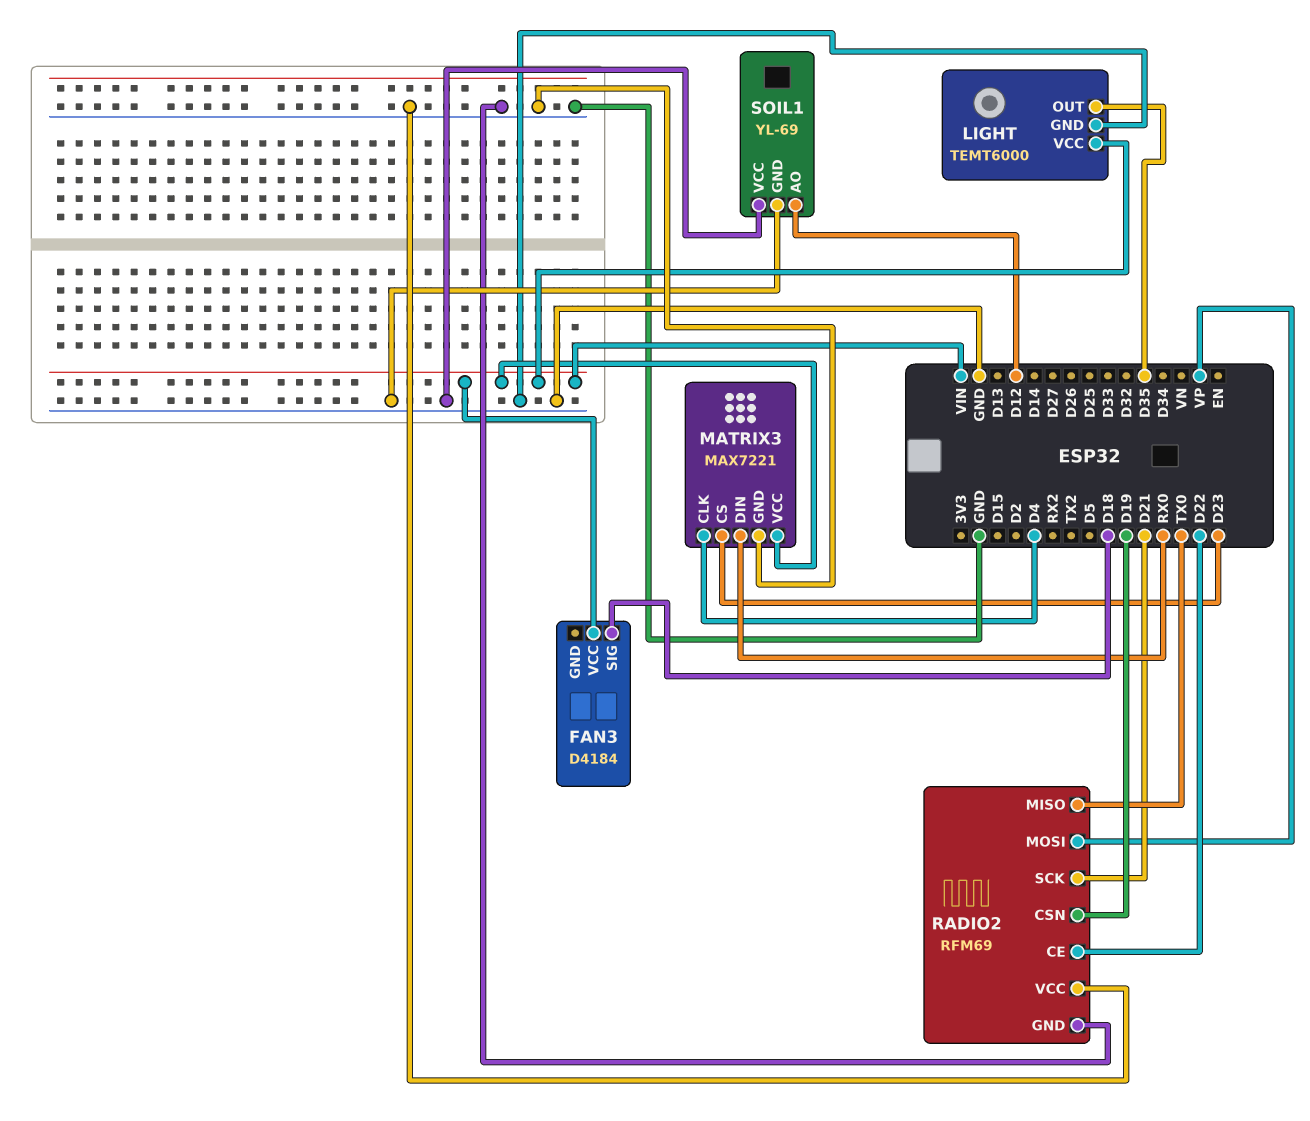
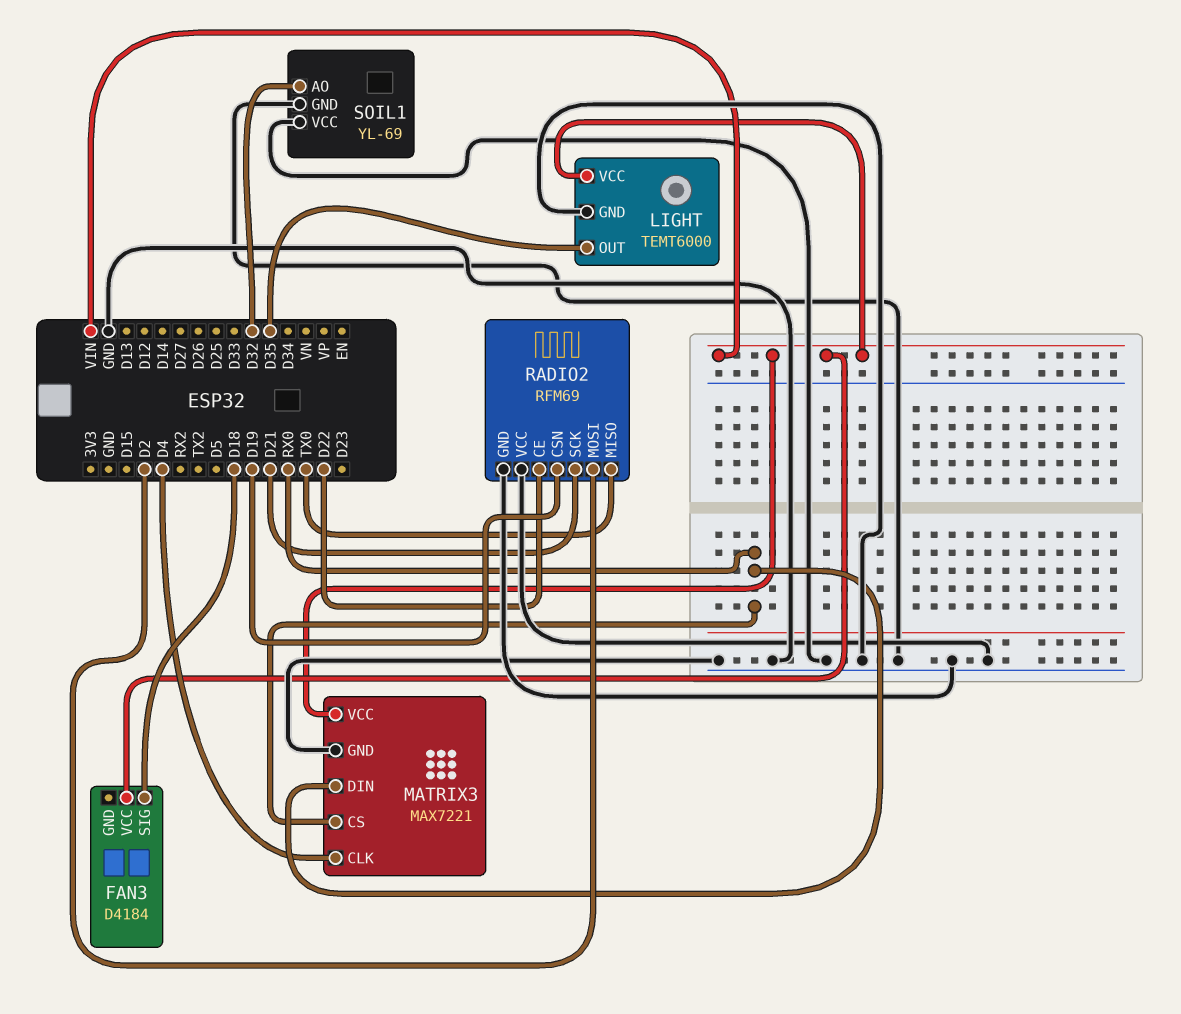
MATRIX3 pin CS: D23 -> RX0
RADIO2 pin MOSI: VP -> D2
SOIL1 pin AO: D12 -> D32

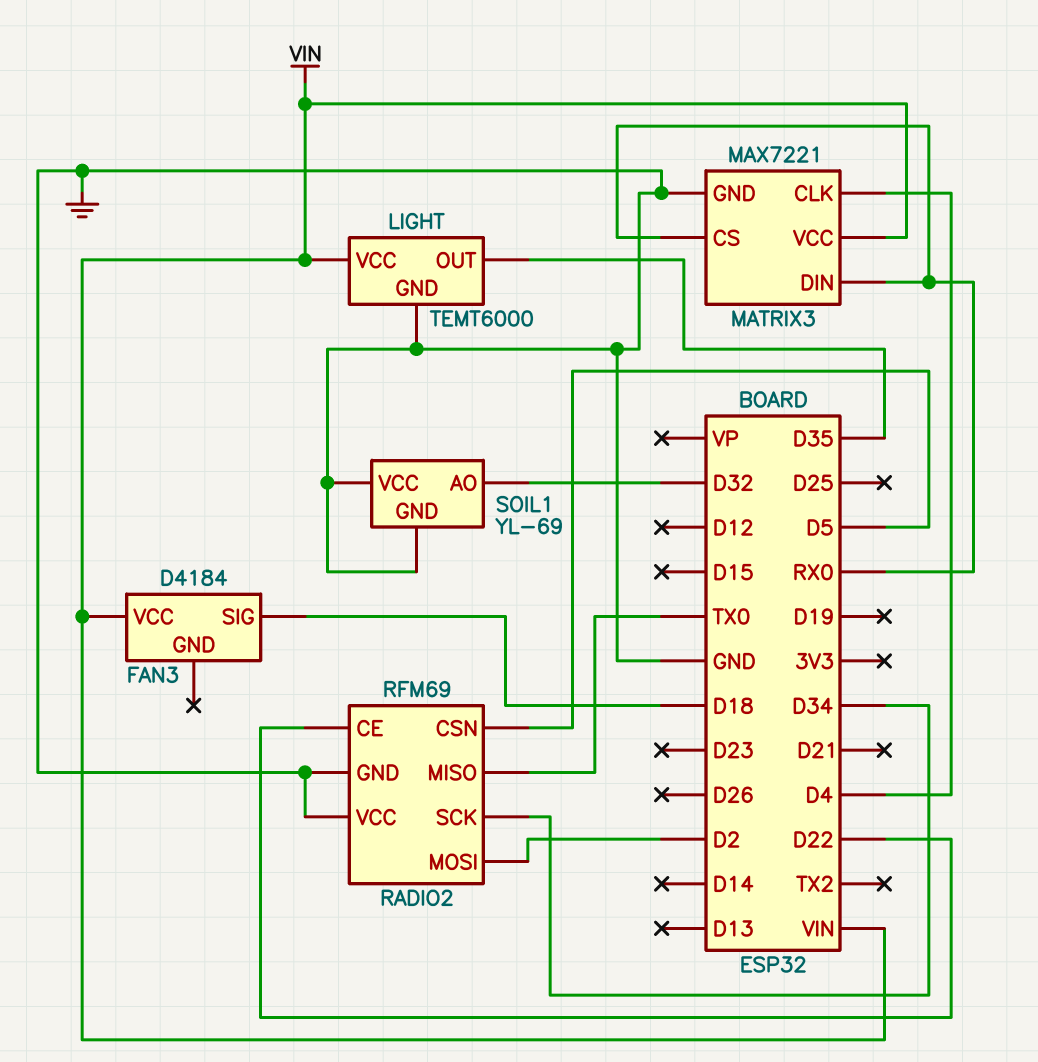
RADIO2 pin CSN: D19 -> D5
RADIO2 pin SCK: D21 -> D34

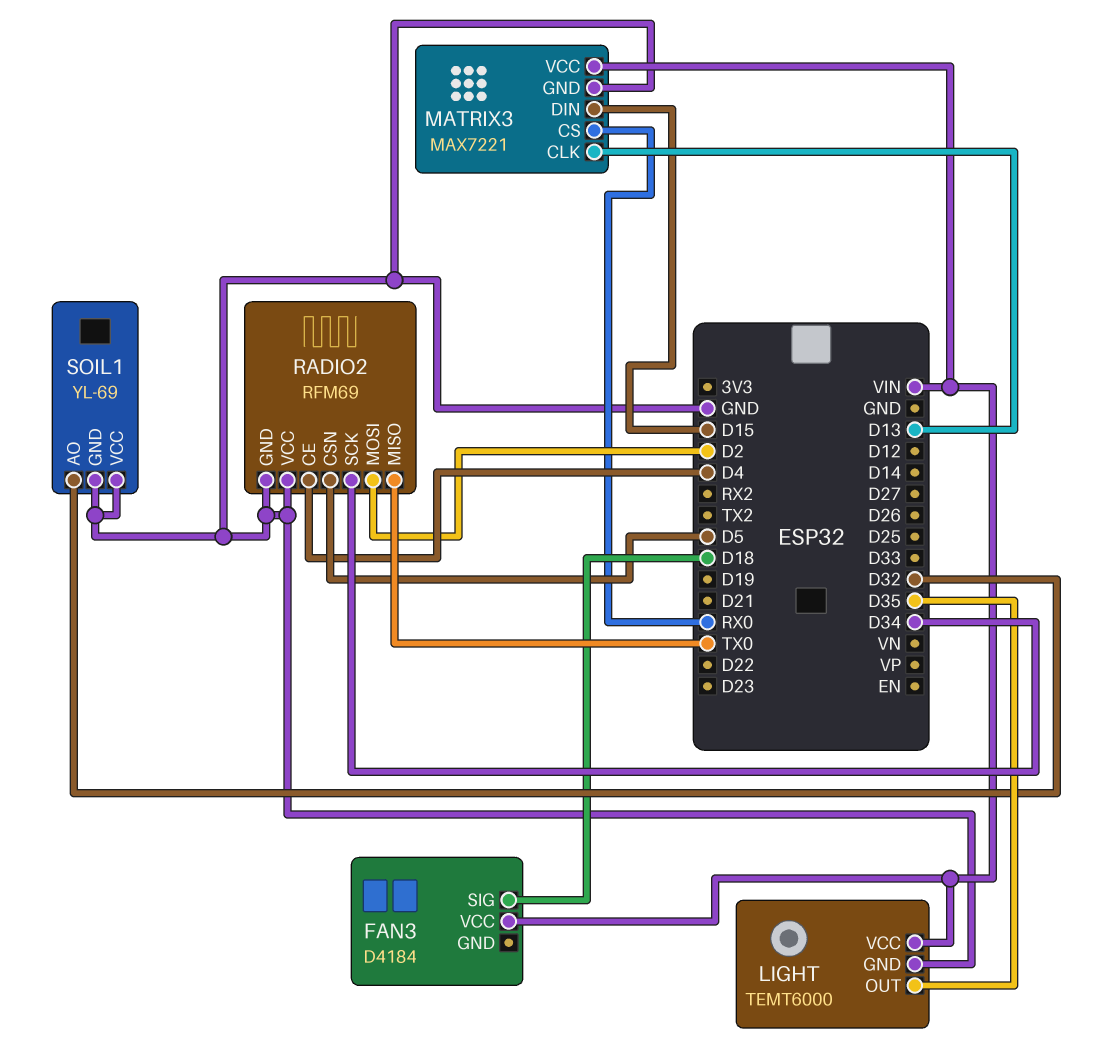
MATRIX3 pin CLK: D4 -> D13
MATRIX3 pin DIN: RX0 -> D15
RADIO2 pin CE: D22 -> D4

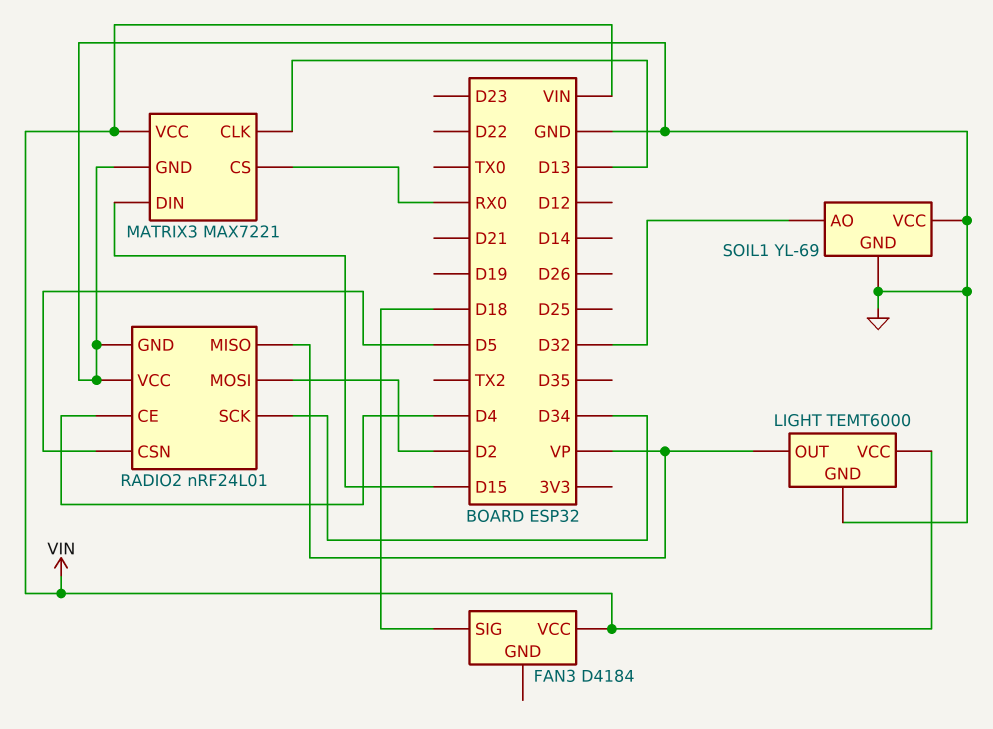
LIGHT pin OUT: D35 -> VP
RADIO2: RFM69 -> nRF24L01
RADIO2 pin MISO: TX0 -> VP

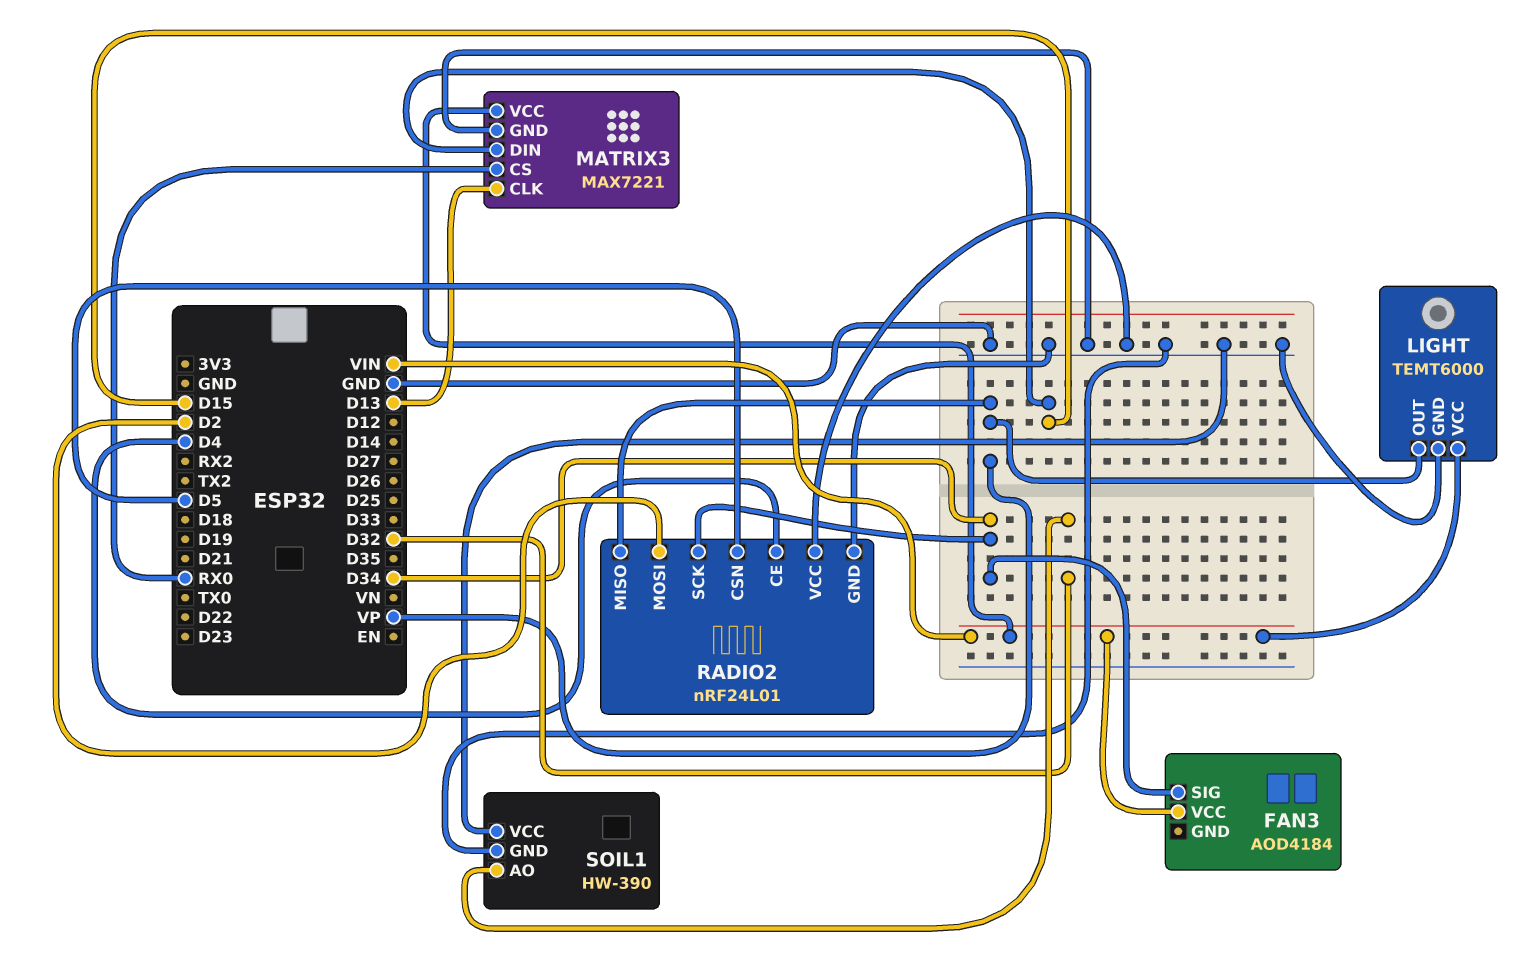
FAN3: D4184 -> AOD4184
FAN3 pin SIG: D18 -> D34
SOIL1: YL-69 -> HW-390

